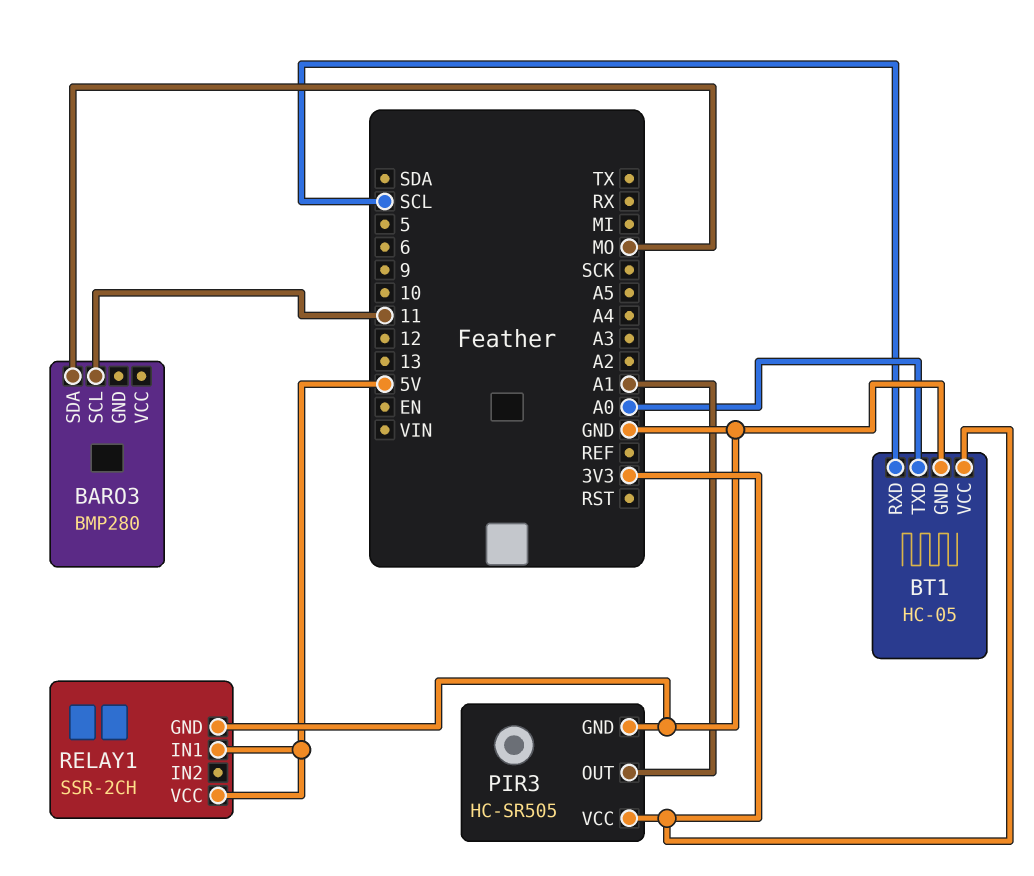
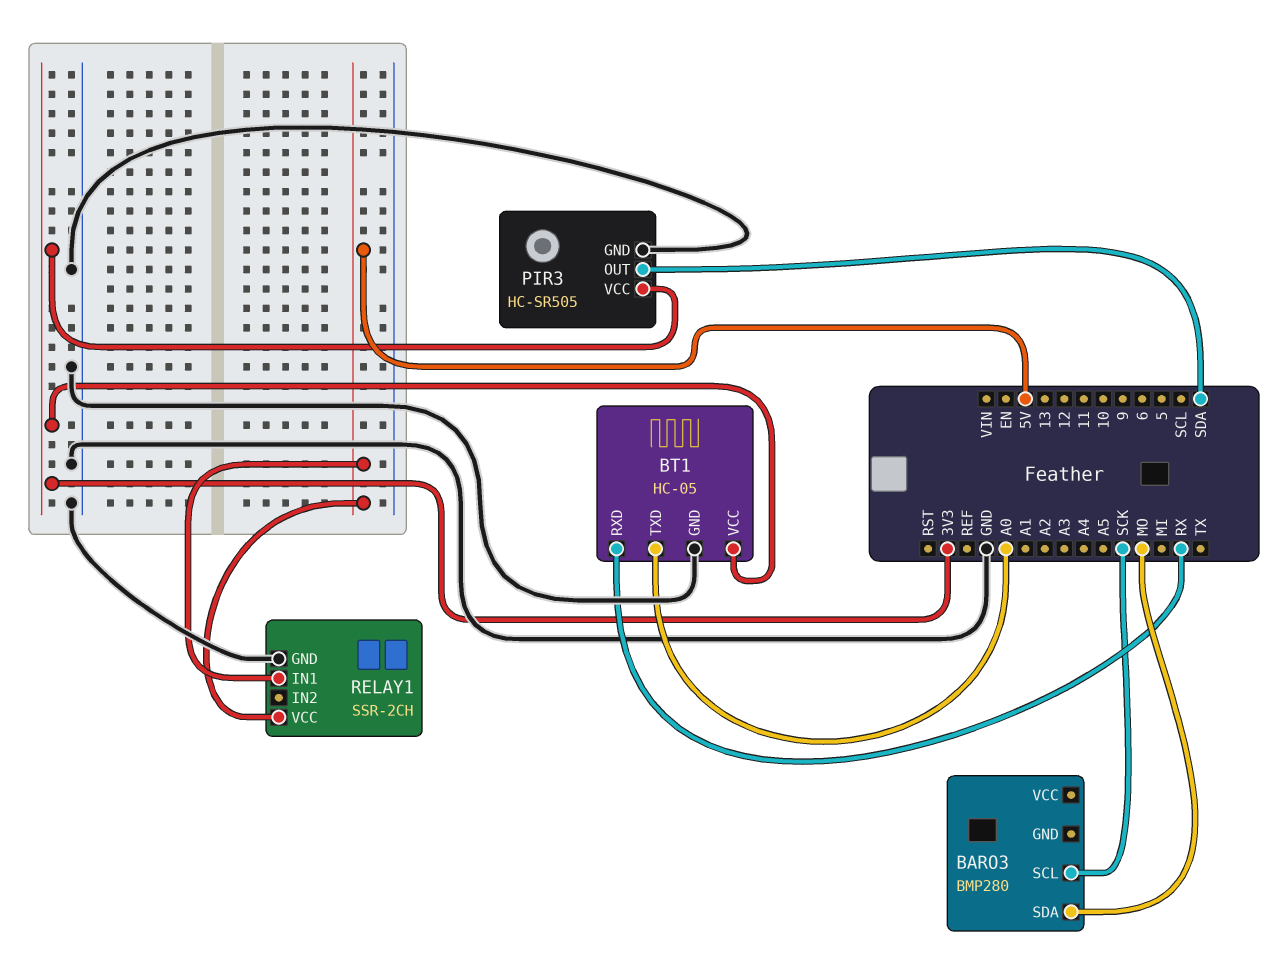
BARO3 pin SCL: 11 -> SCK
BT1 pin RXD: SCL -> RX
PIR3 pin OUT: A1 -> SDA

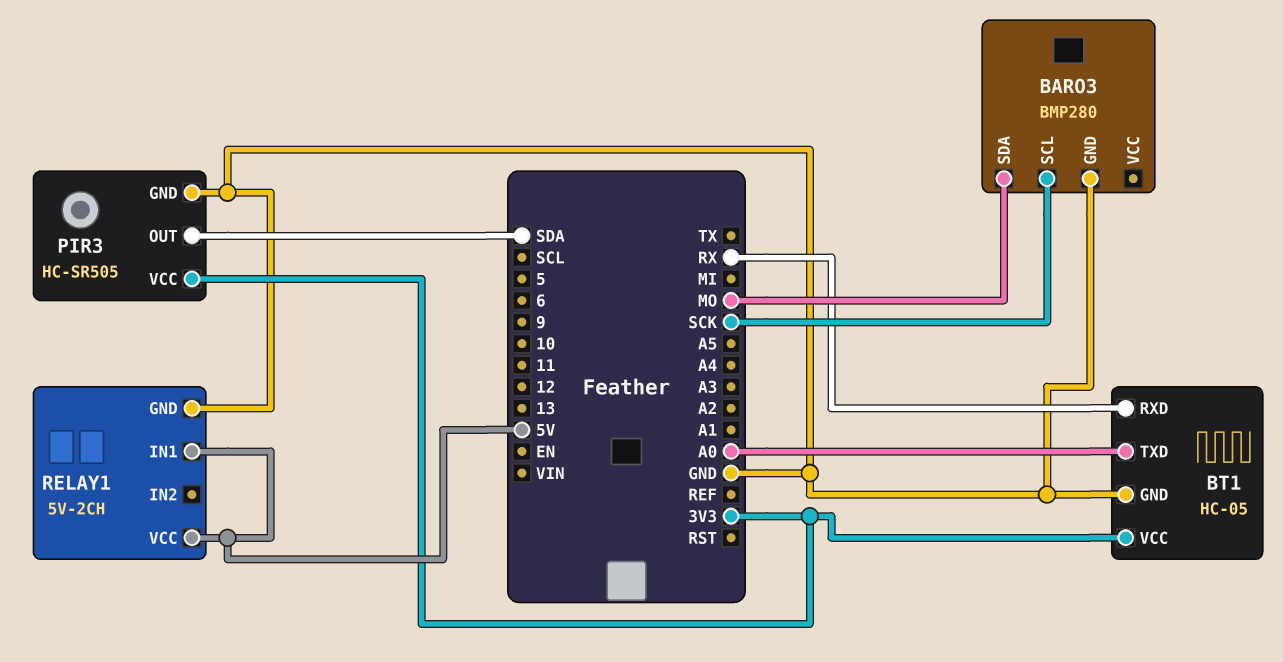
BARO3 pin GND: none -> GND
RELAY1: SSR-2CH -> 5V-2CH

